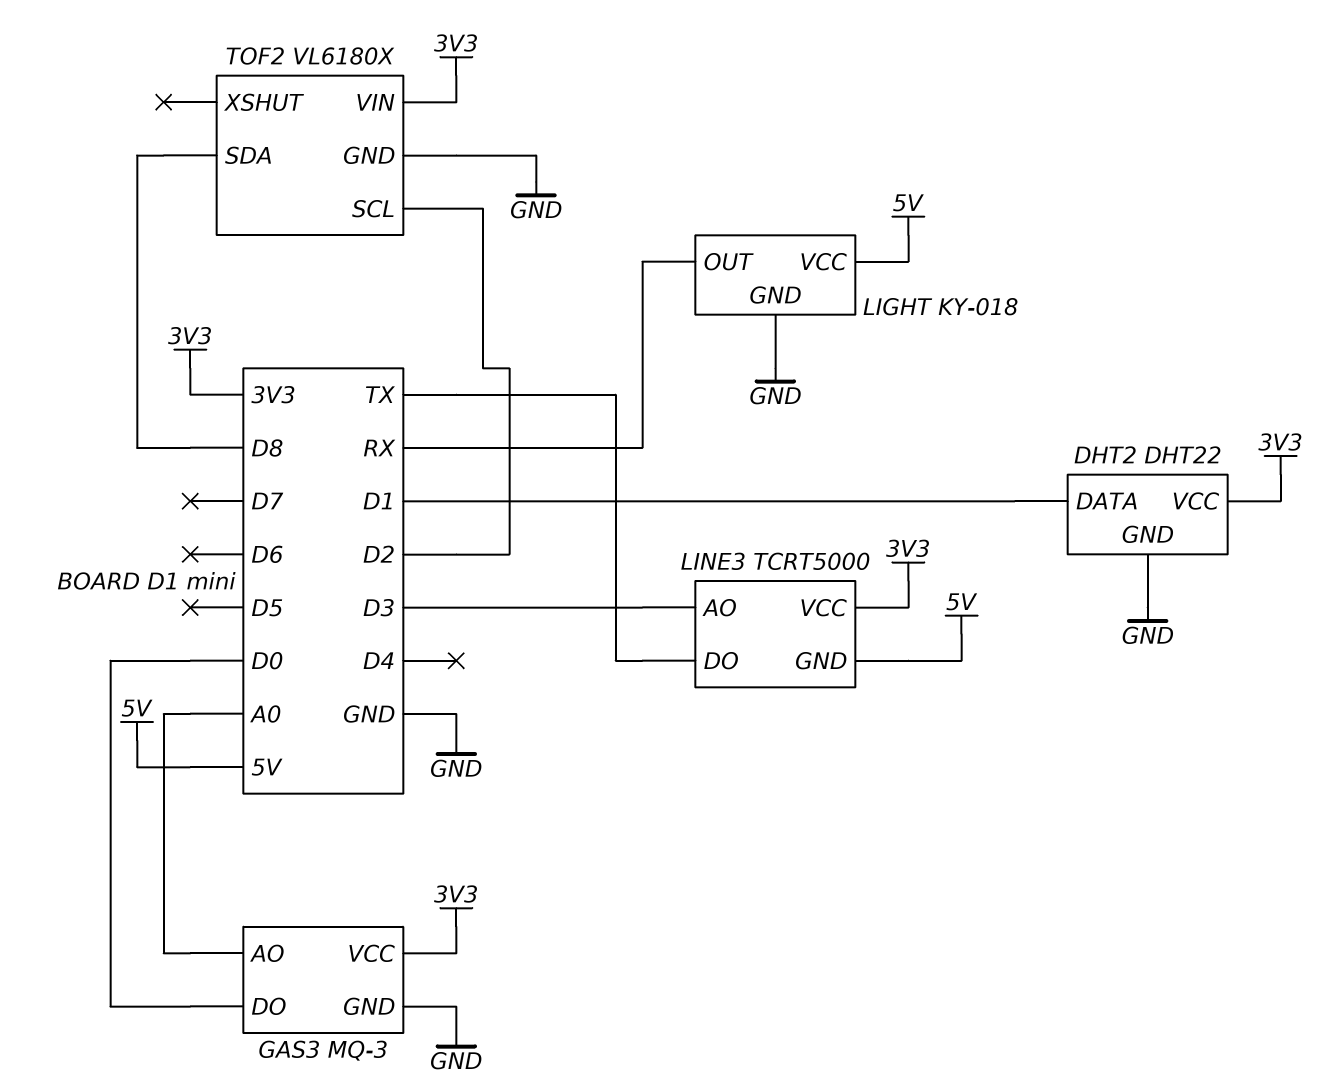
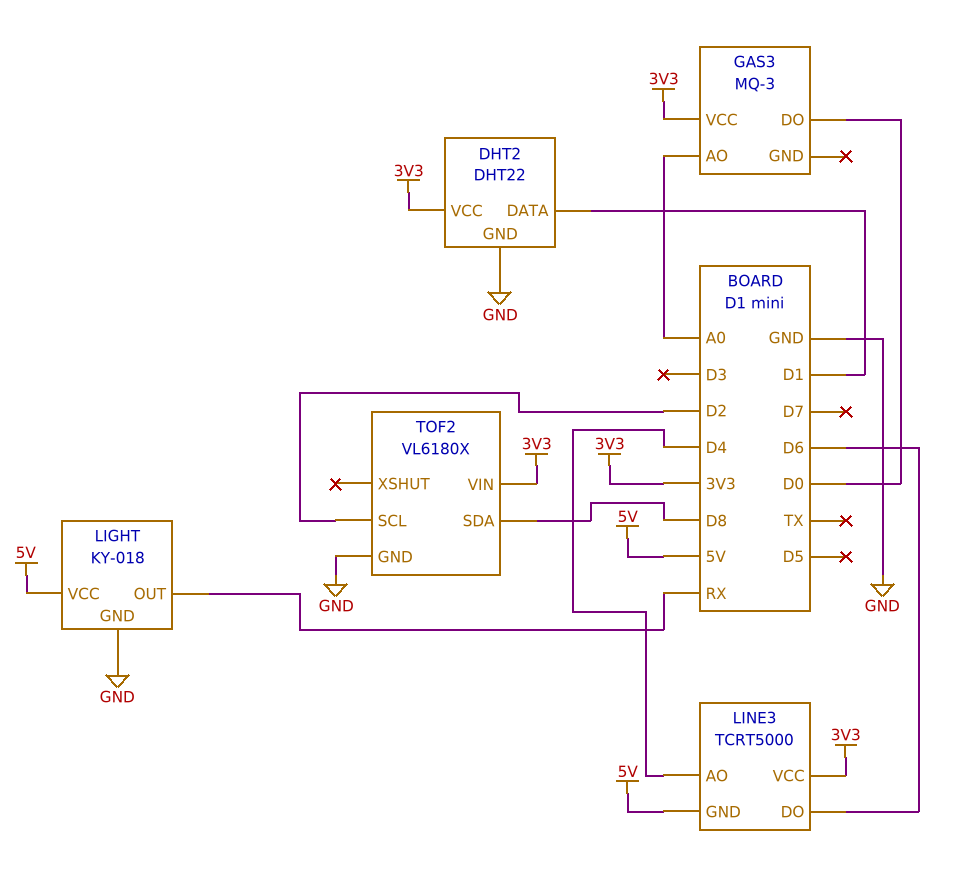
GAS3 pin GND: GND -> none
LINE3 pin AO: D3 -> D4
LINE3 pin DO: TX -> D6

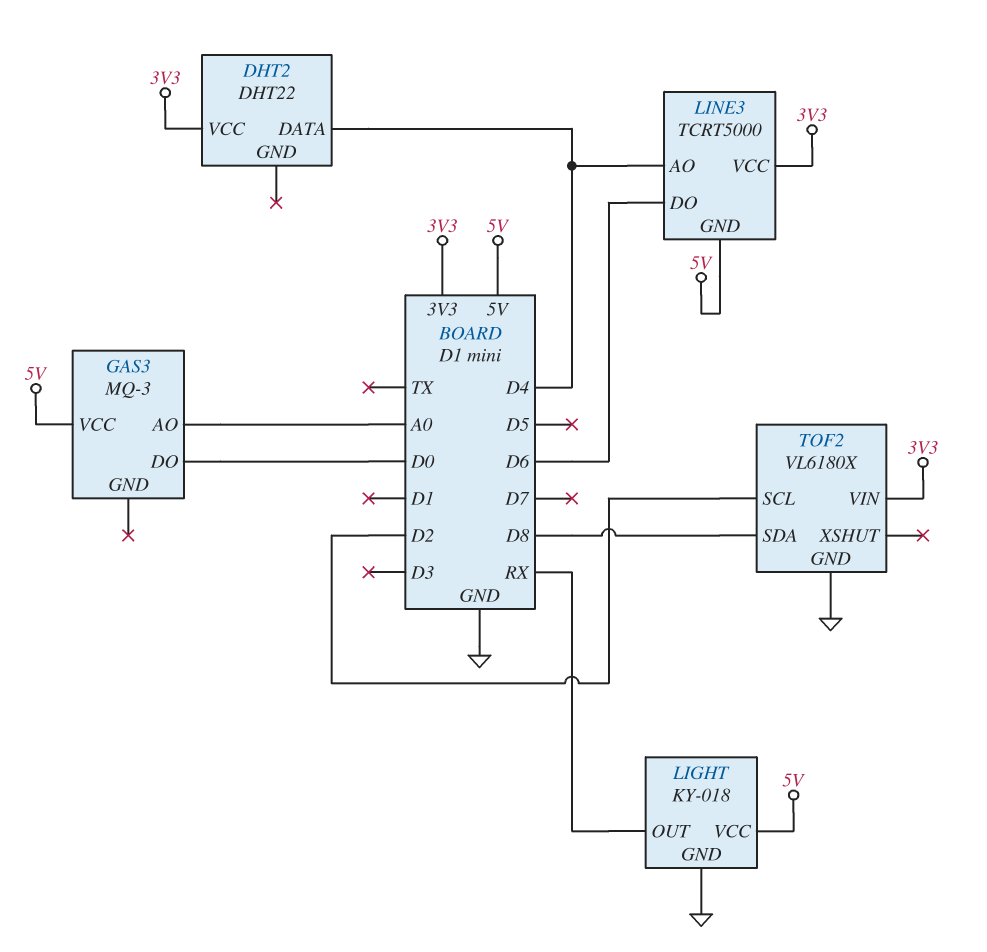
DHT2 pin DATA: D1 -> D4
DHT2 pin GND: GND -> none
GAS3 pin VCC: 3V3 -> 5V

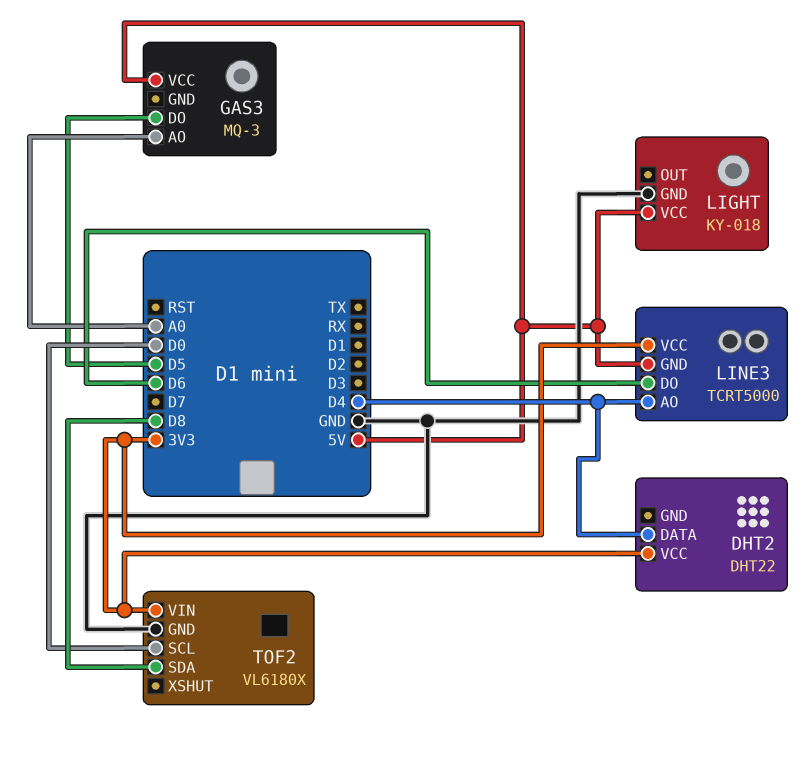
GAS3 pin DO: D0 -> D5
LIGHT pin OUT: RX -> none
TOF2 pin SCL: D2 -> D0

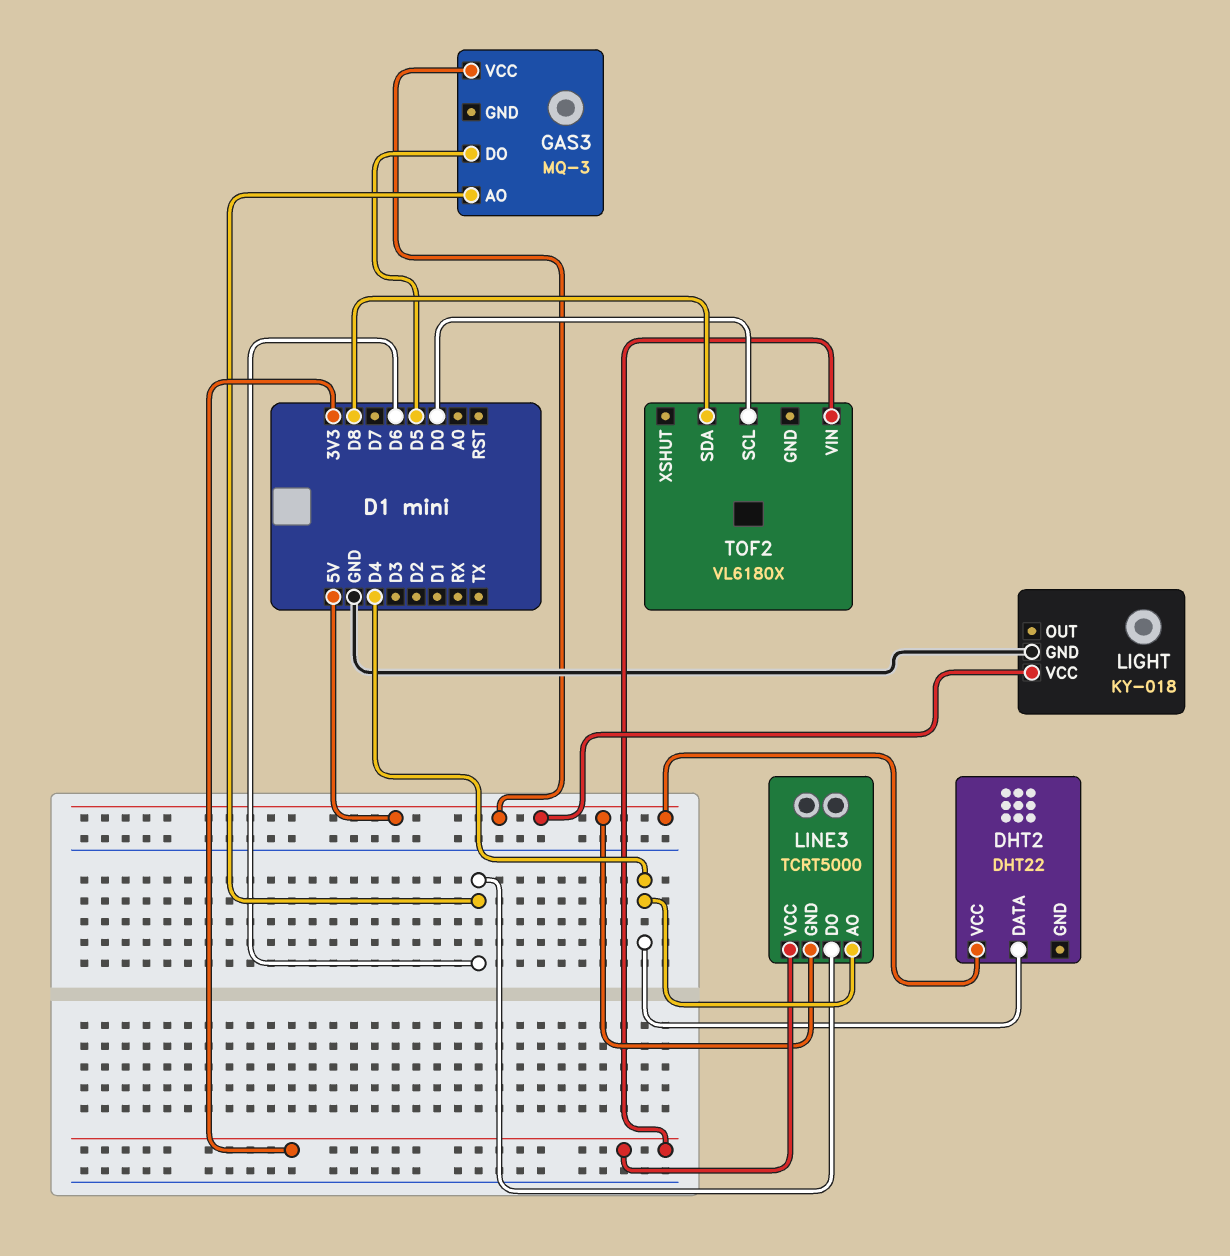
DHT2 pin VCC: 3V3 -> 5V
GAS3 pin AO: A0 -> D6
TOF2 pin GND: GND -> none

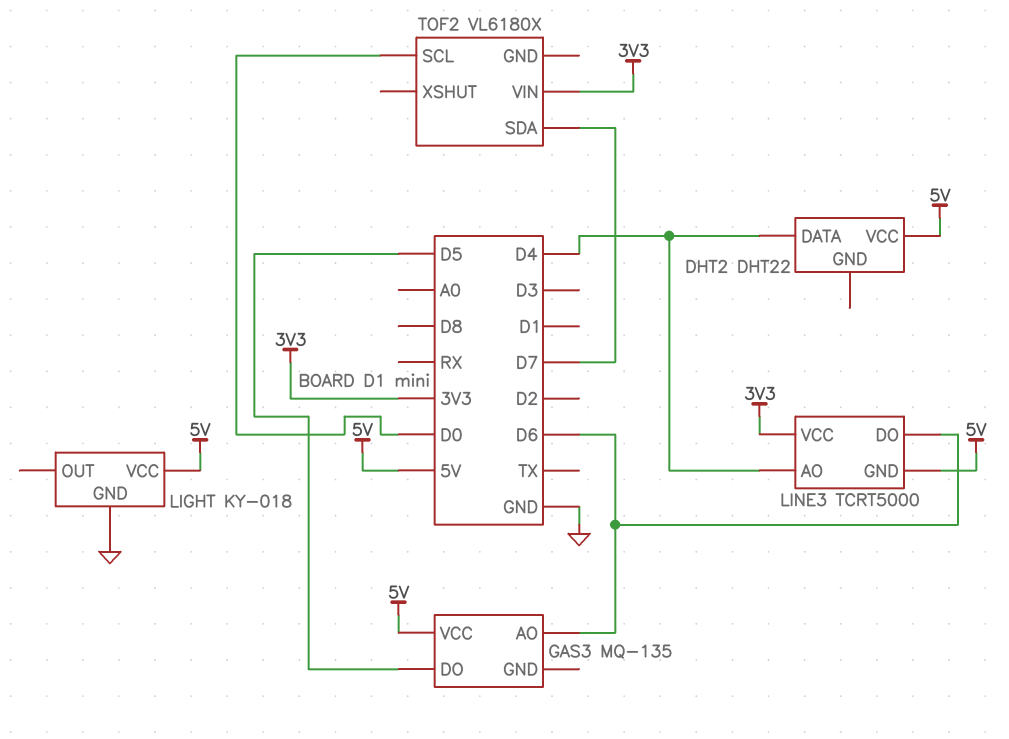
GAS3: MQ-3 -> MQ-135
TOF2 pin SDA: D8 -> D7

